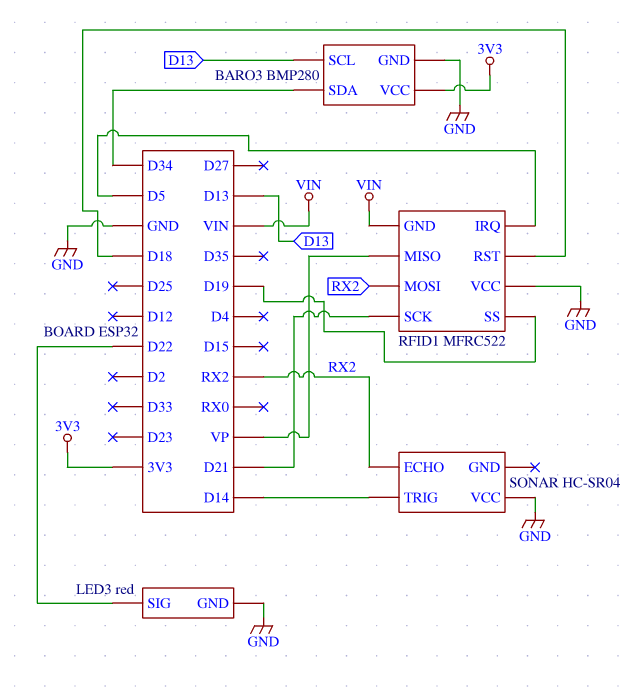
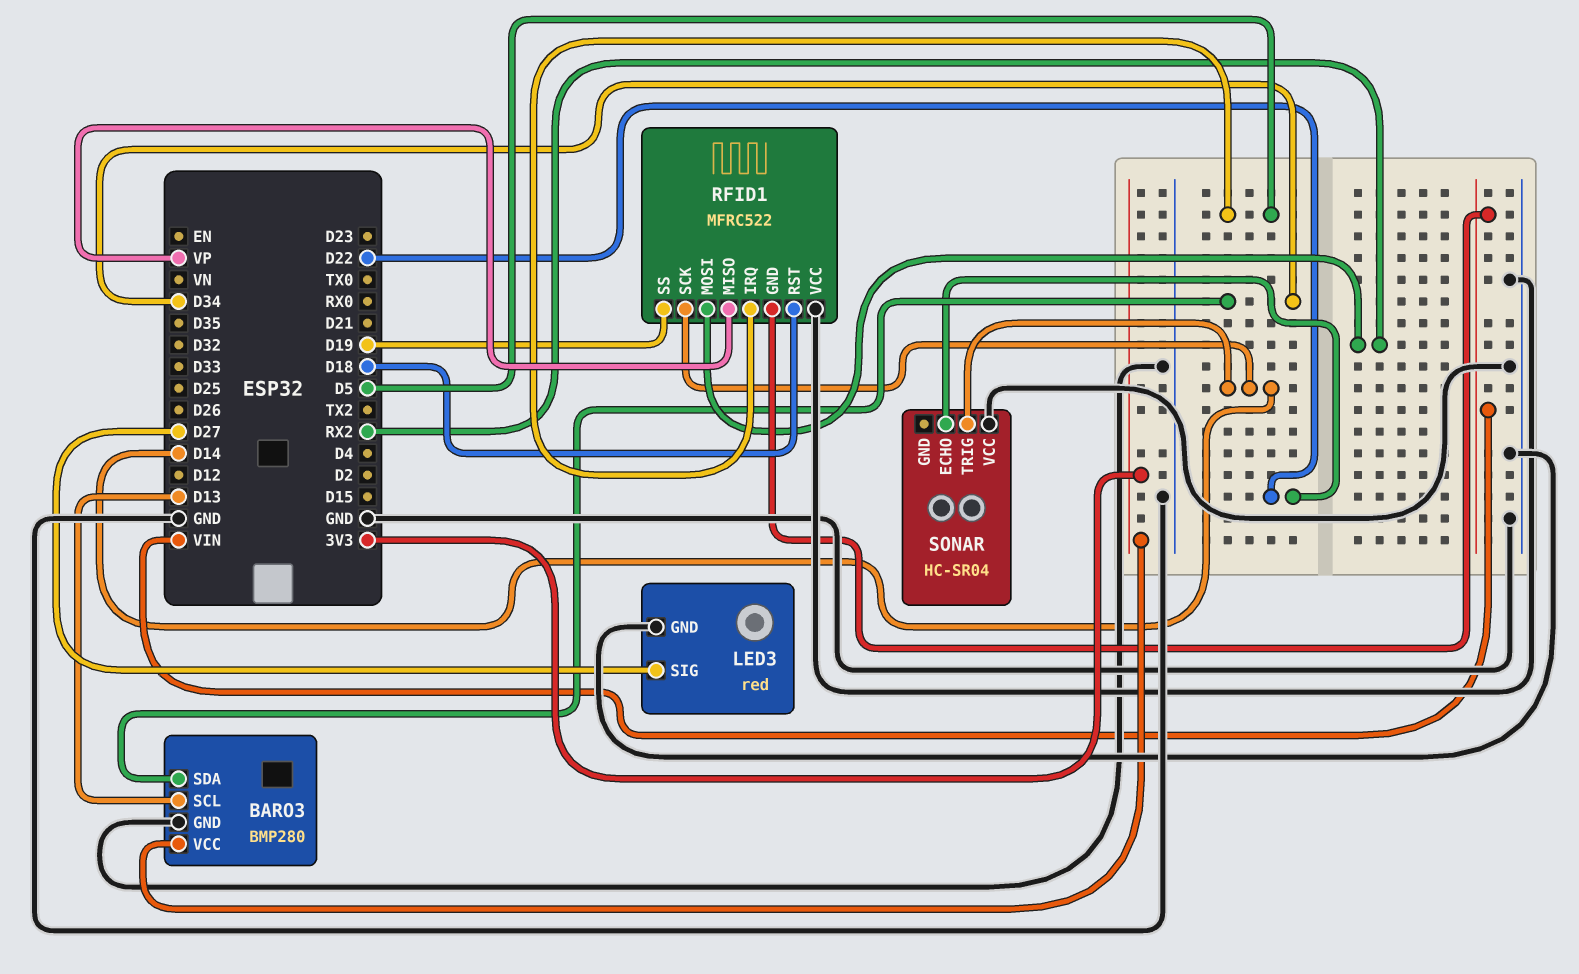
LED3 pin SIG: D22 -> D27
RFID1 pin SCK: D21 -> D14
SONAR pin ECHO: RX2 -> D22

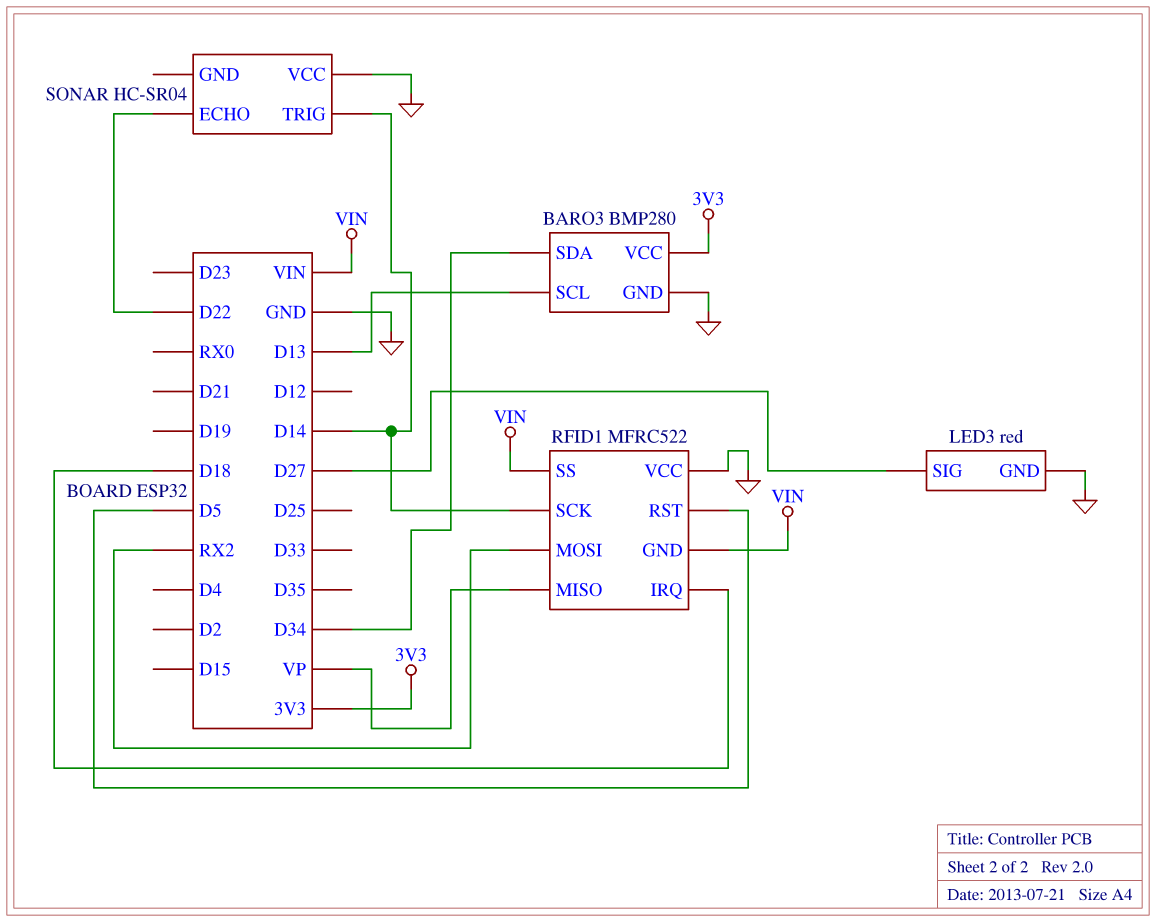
RFID1 pin IRQ: D5 -> D18
RFID1 pin RST: D18 -> D5
RFID1 pin SS: D19 -> VIN

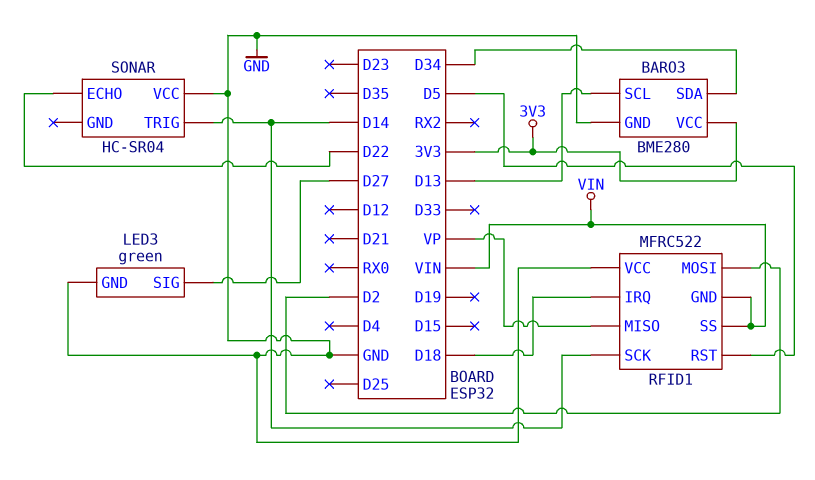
BARO3: BMP280 -> BME280
LED3: red -> green
RFID1 pin MOSI: RX2 -> D2

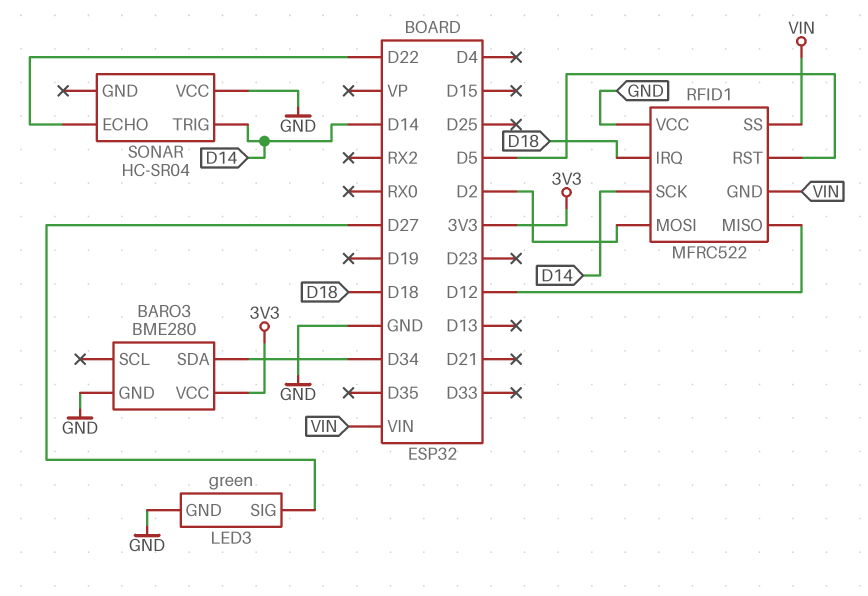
BARO3 pin SCL: D13 -> none
RFID1 pin MISO: VP -> D12

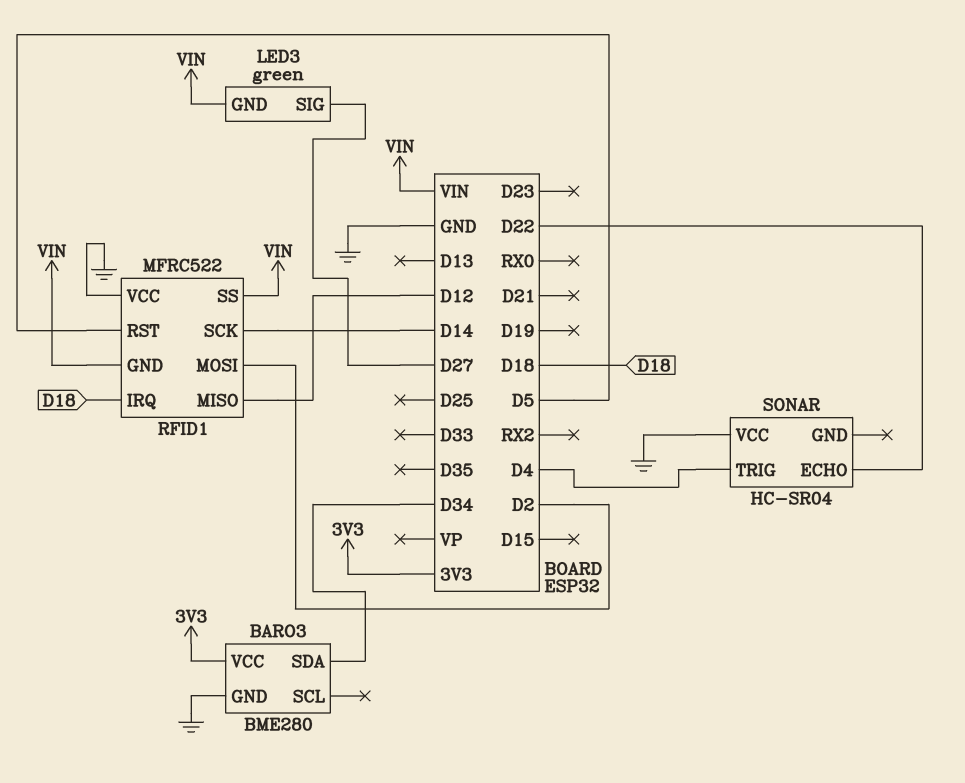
LED3 pin GND: GND -> VIN
SONAR pin TRIG: D14 -> D4

